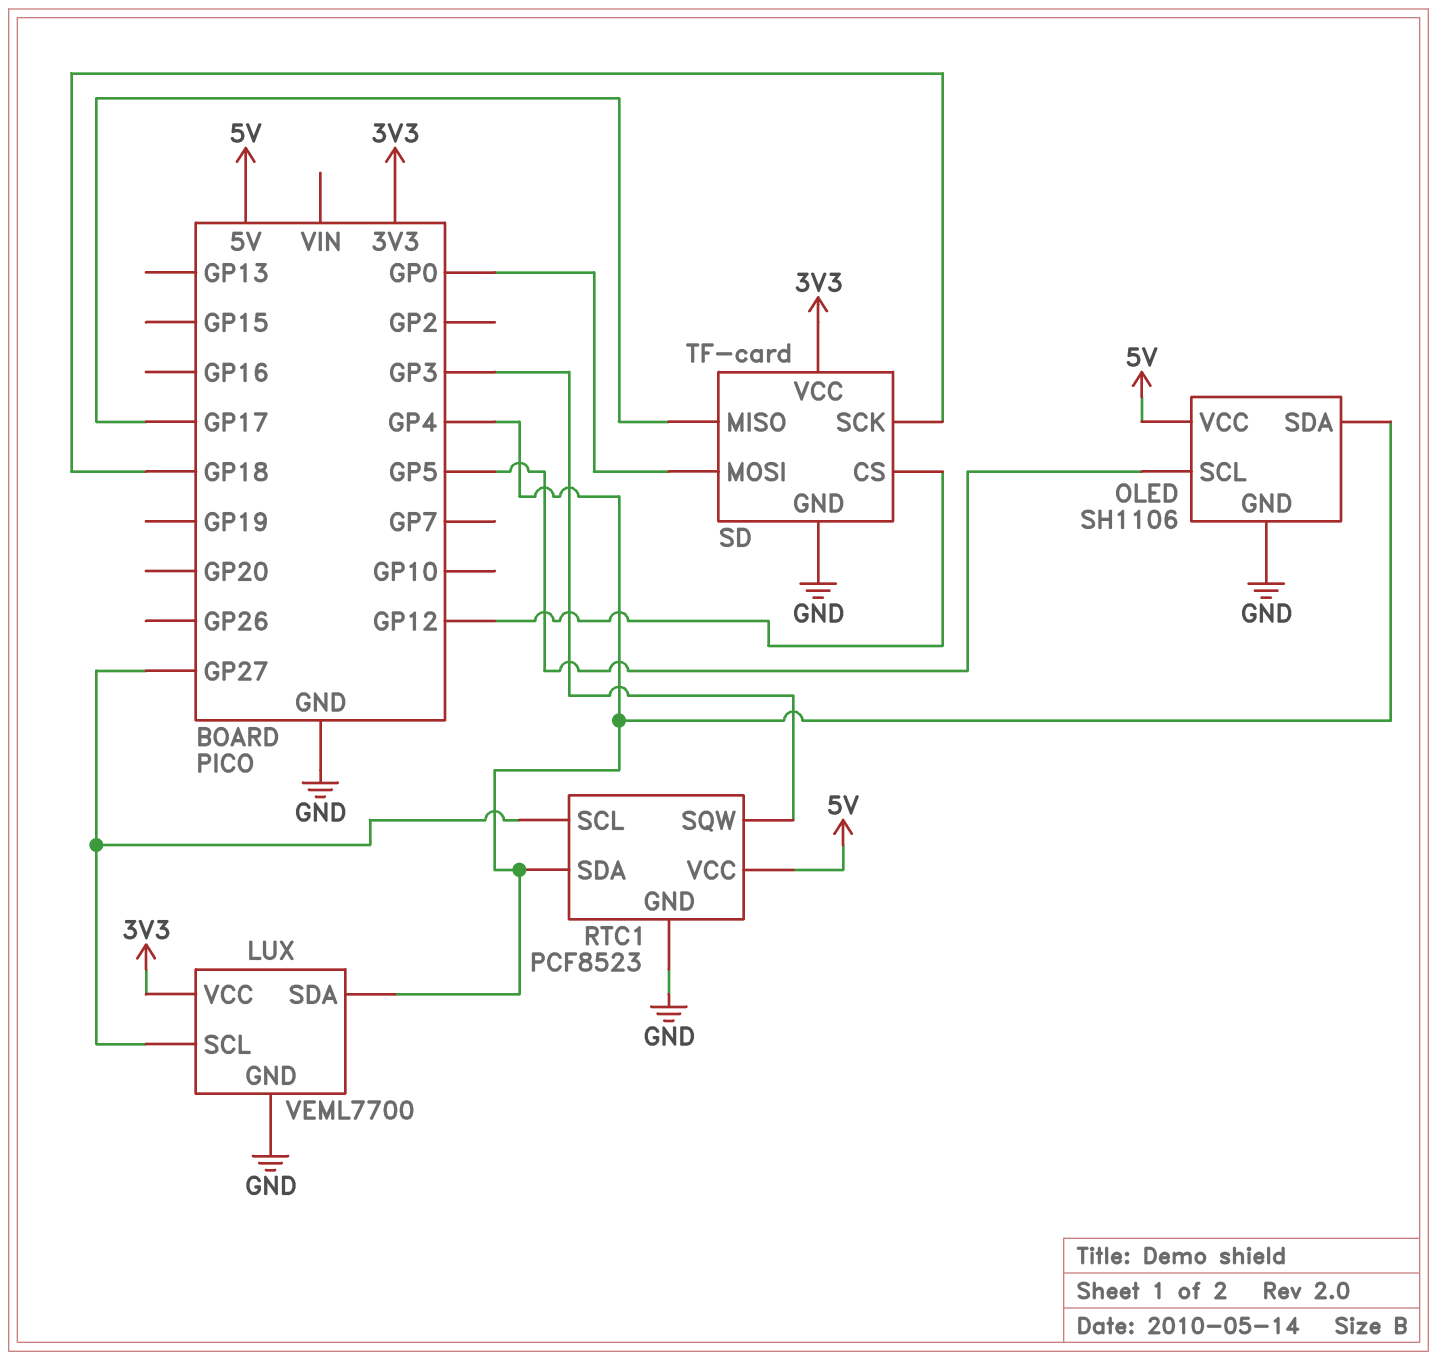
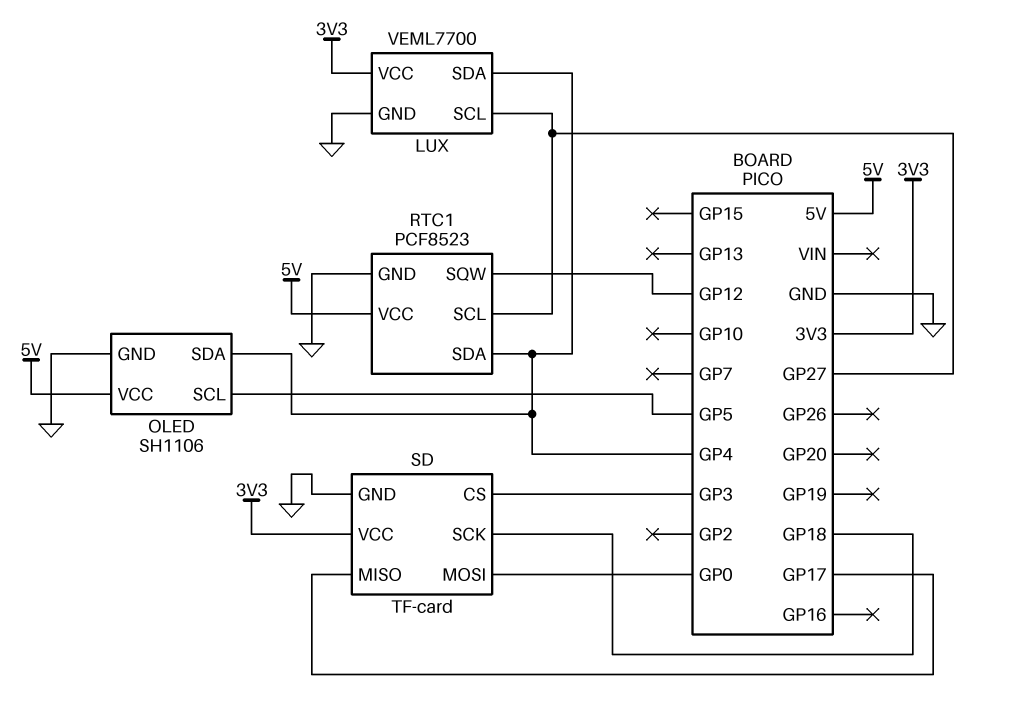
RTC1 pin SQW: GP3 -> GP12
SD pin CS: GP12 -> GP3

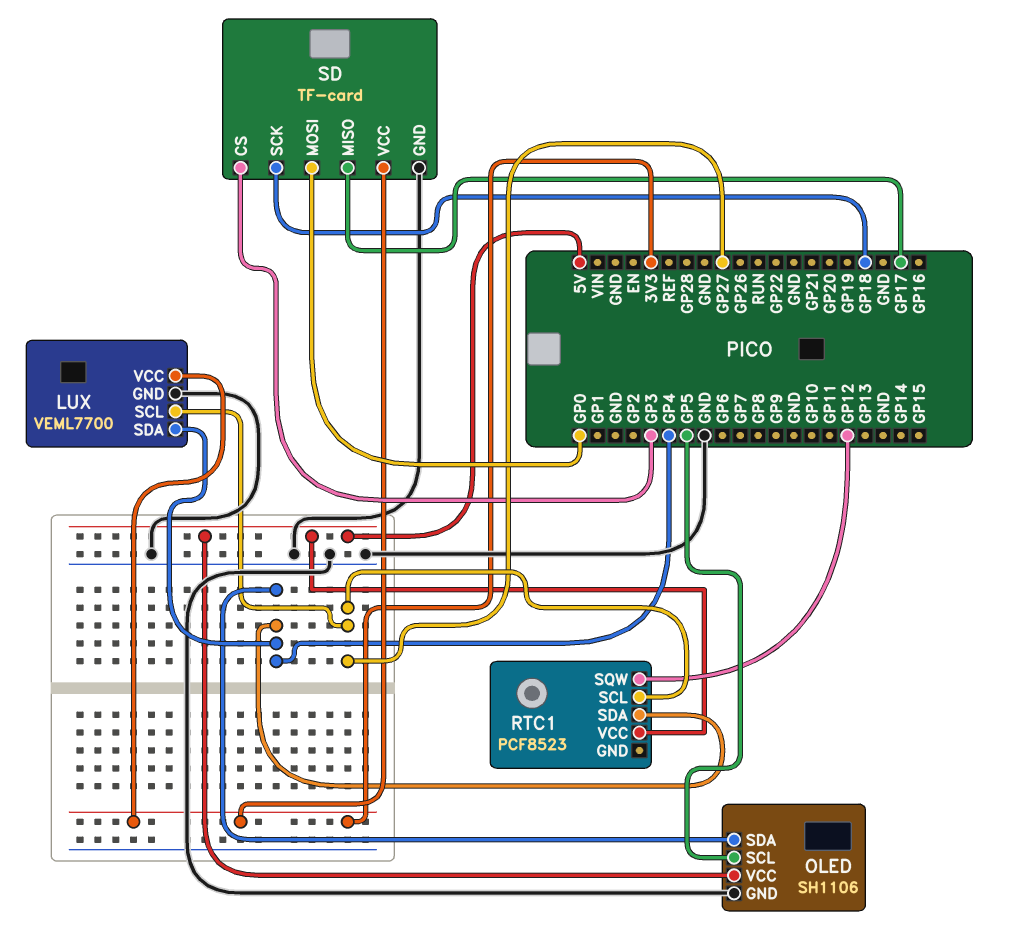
RTC1 pin GND: GND -> none

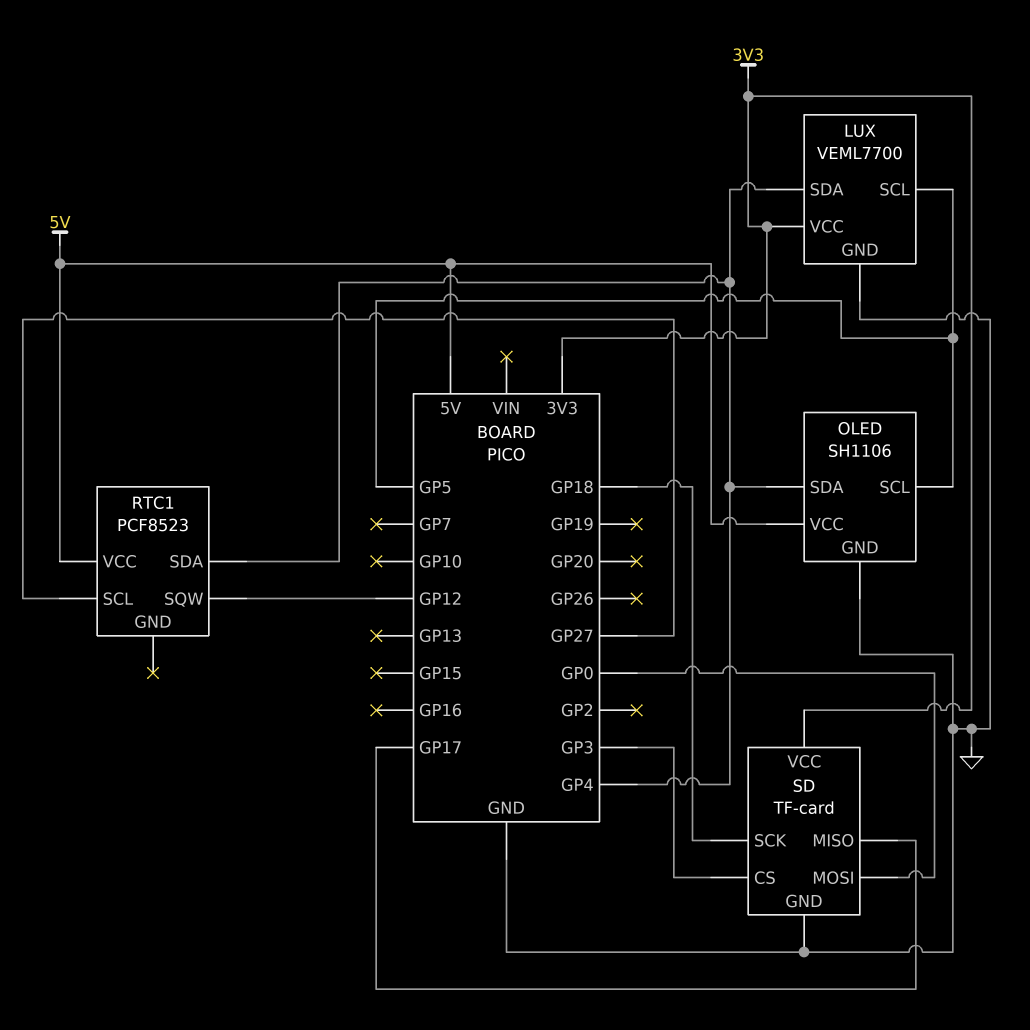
LUX pin SCL: GP27 -> GP5

